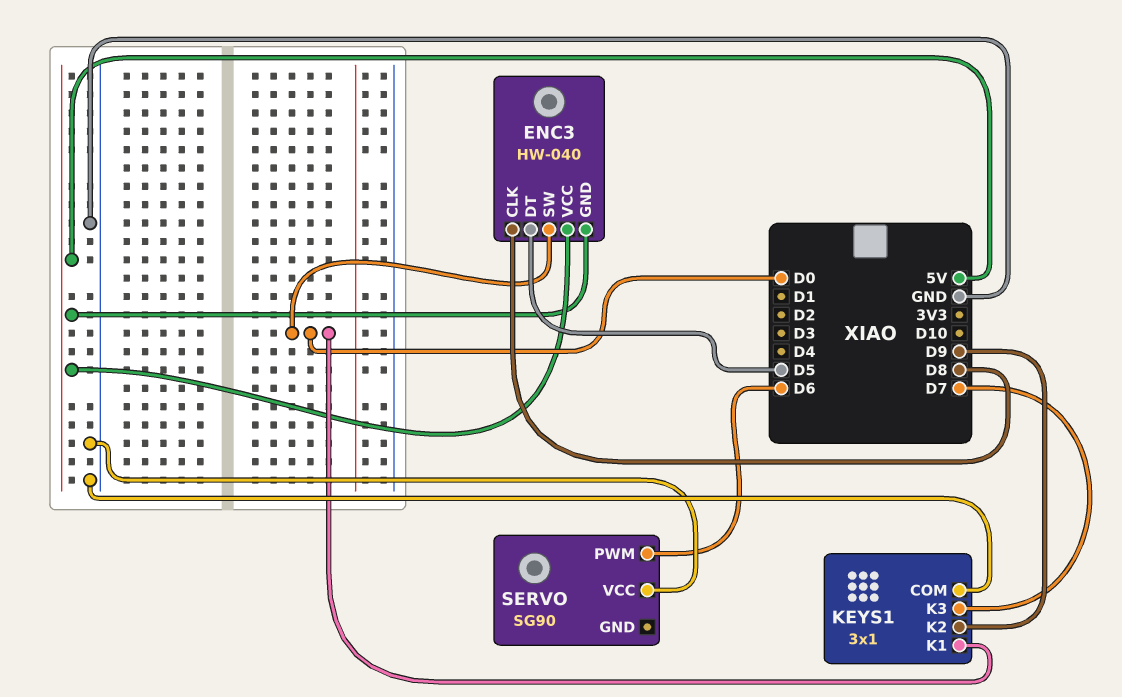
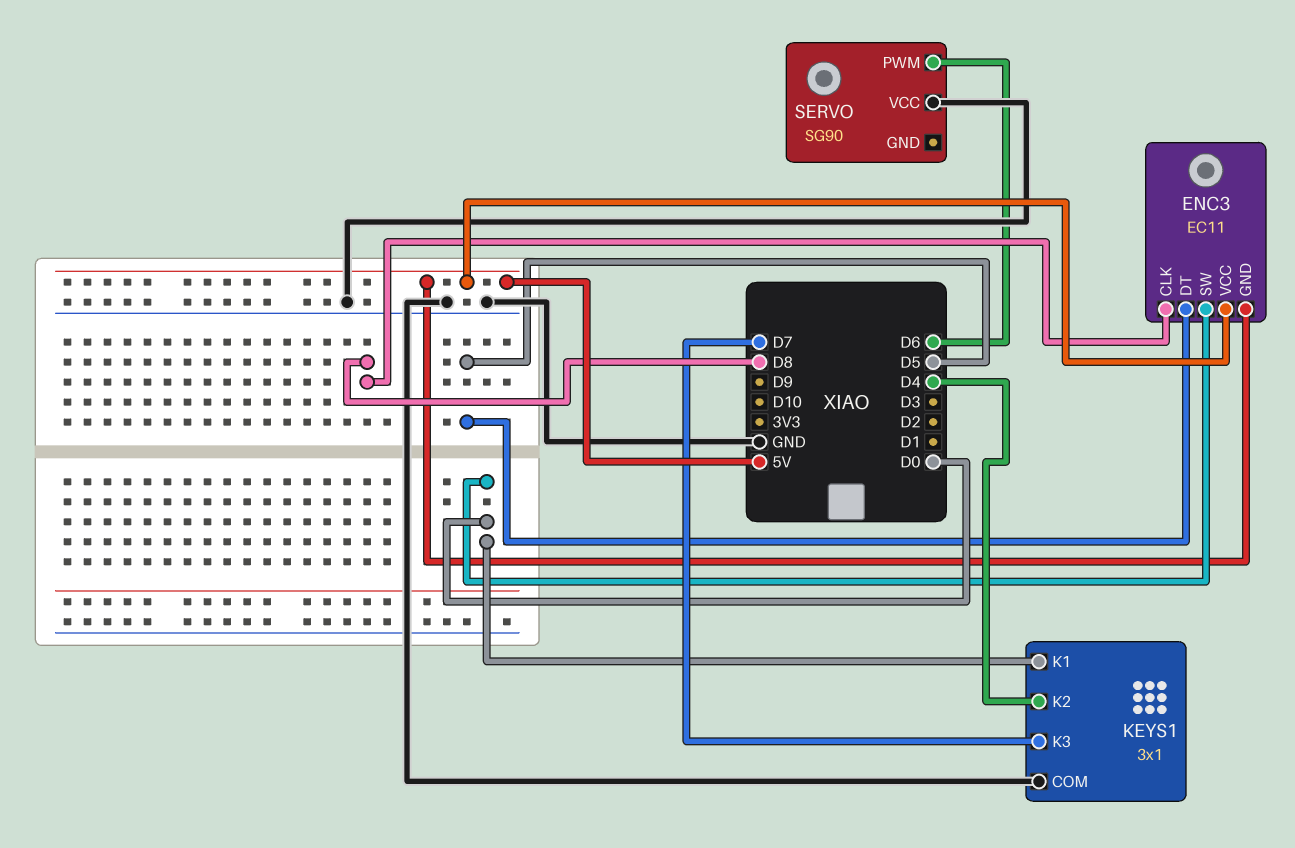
ENC3: HW-040 -> EC11
KEYS1 pin K2: D9 -> D4

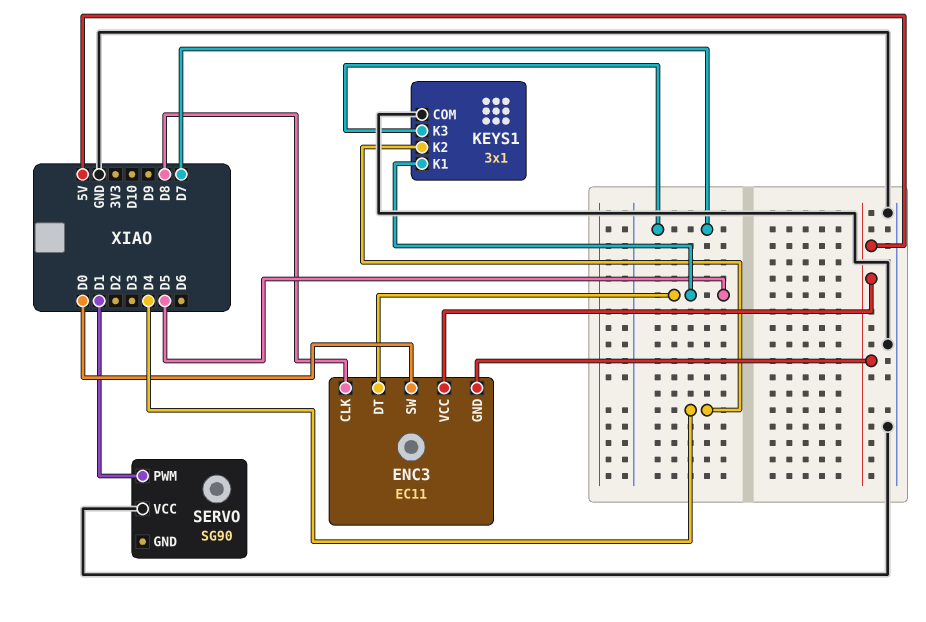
KEYS1 pin K1: D0 -> D5
SERVO pin PWM: D6 -> D1

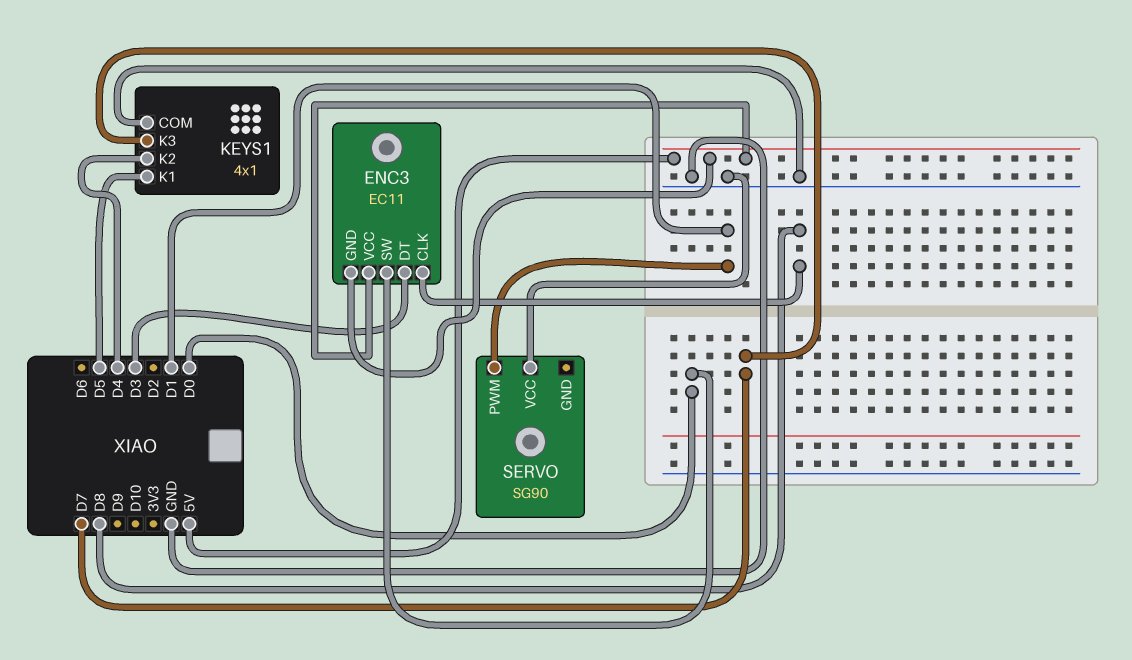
ENC3 pin DT: D5 -> D3
KEYS1: 3x1 -> 4x1

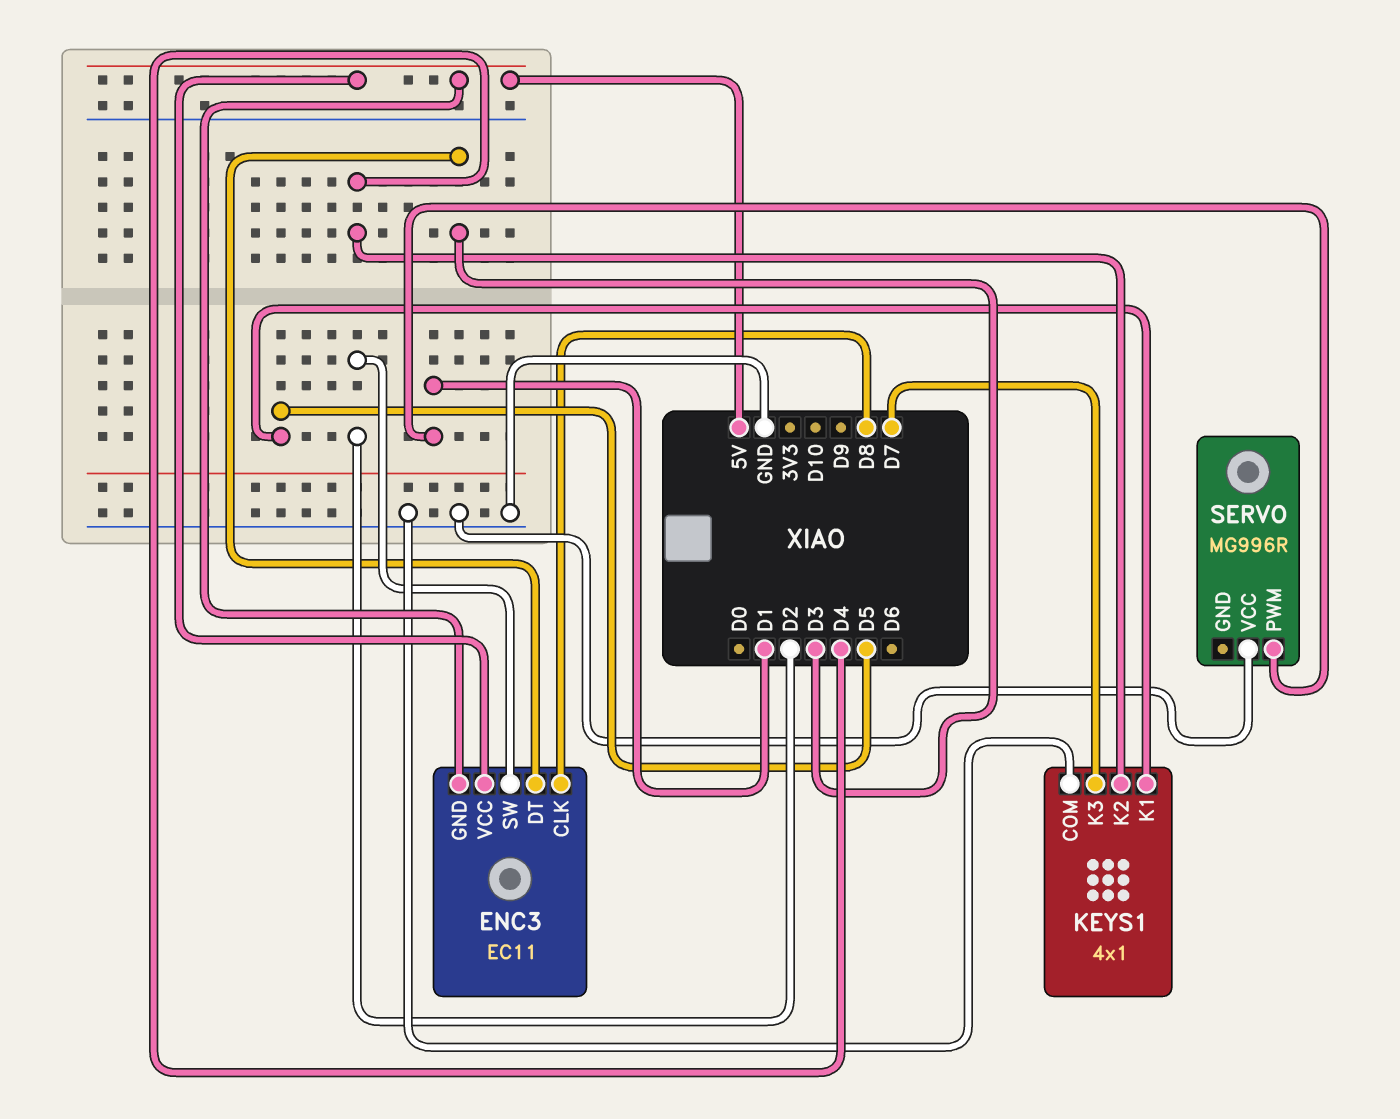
ENC3 pin SW: D0 -> D2
SERVO: SG90 -> MG996R

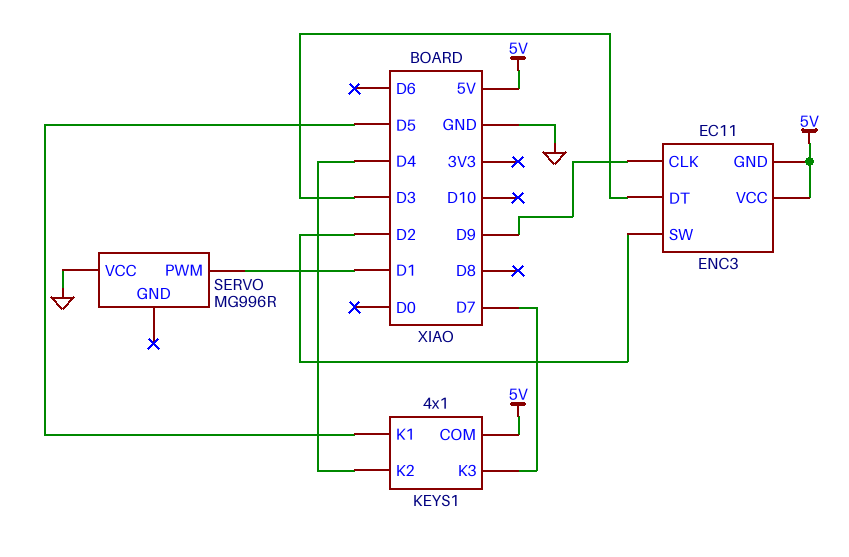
ENC3 pin CLK: D8 -> D9
KEYS1 pin COM: GND -> 5V

